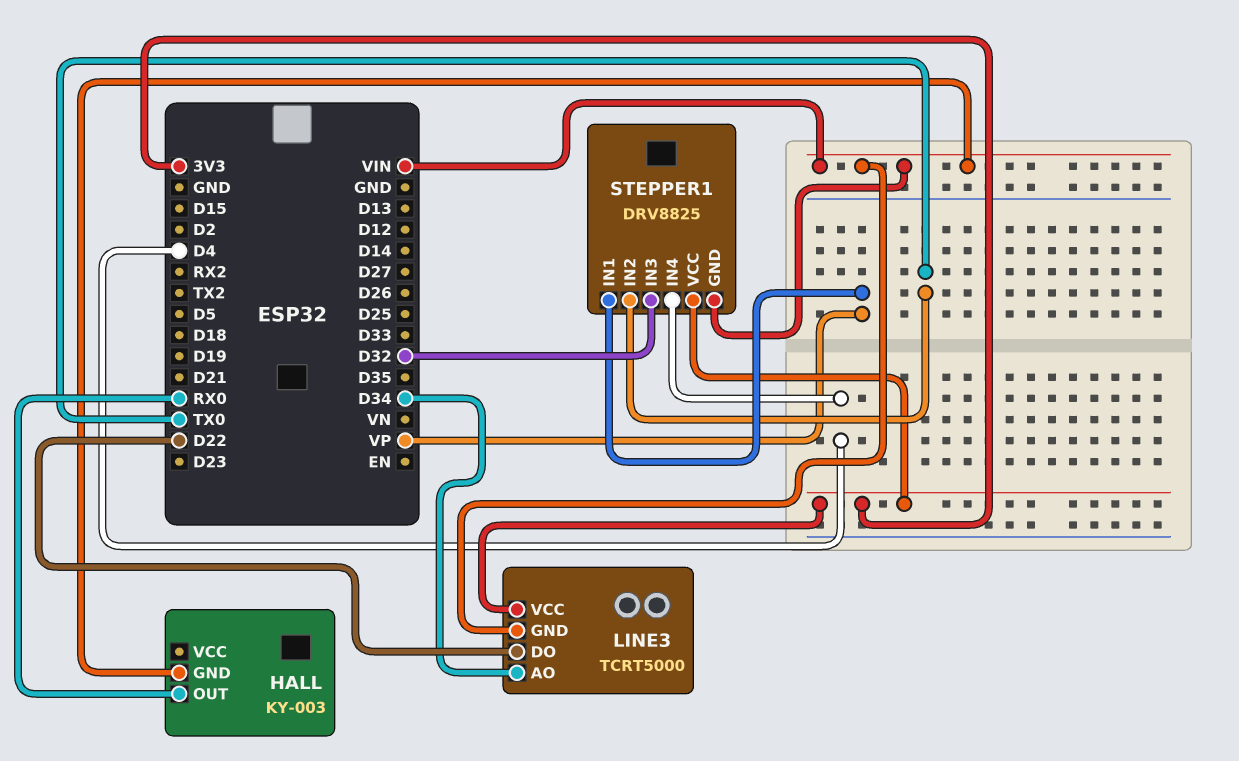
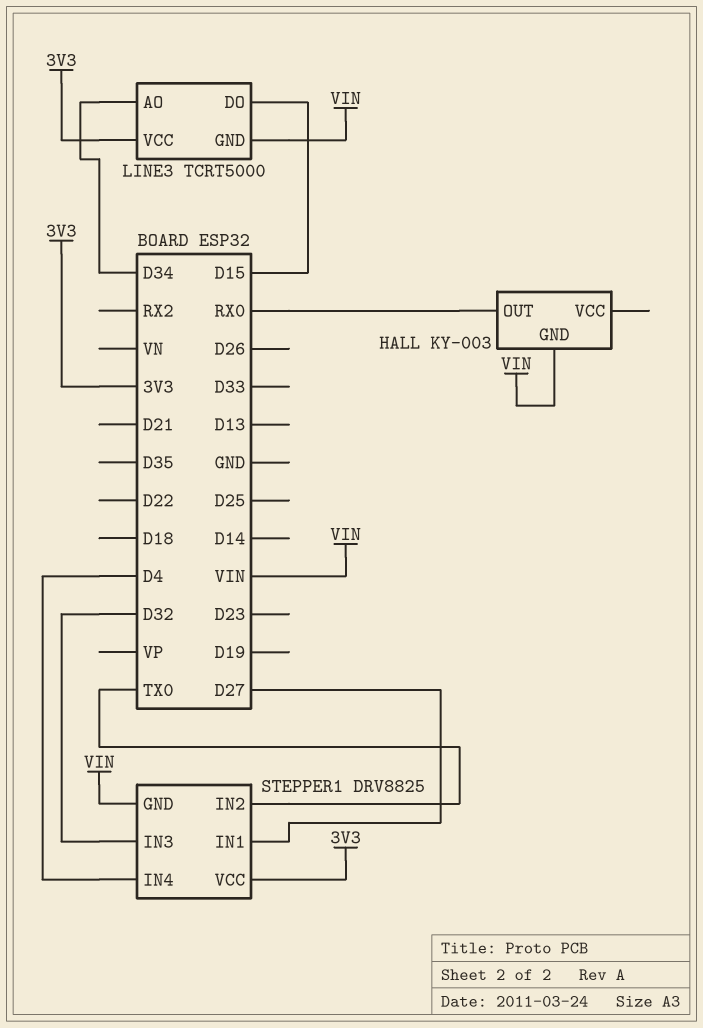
LINE3 pin DO: D22 -> D15
STEPPER1 pin IN1: VP -> D27

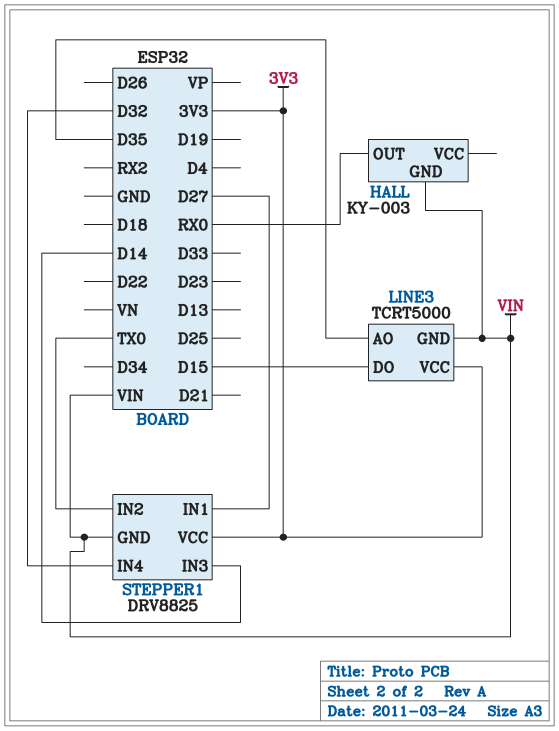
LINE3 pin AO: D34 -> D35
STEPPER1 pin IN3: D32 -> D14
STEPPER1 pin IN4: D4 -> D32

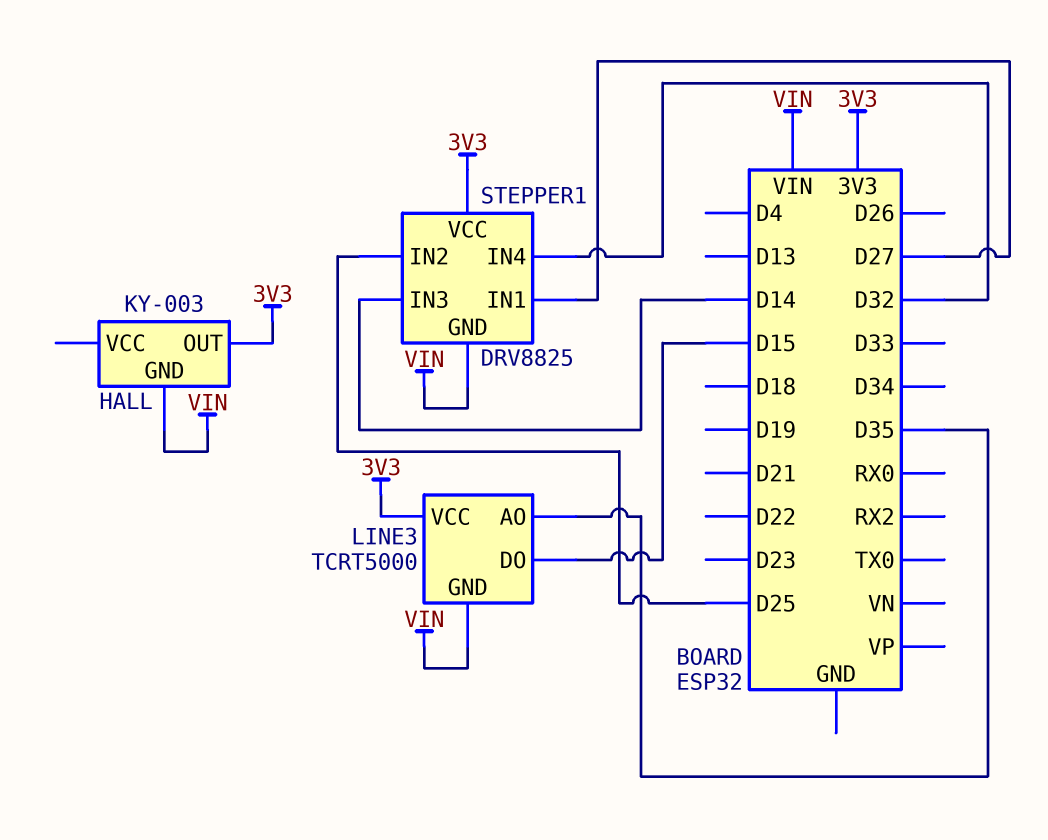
HALL pin OUT: RX0 -> 3V3
STEPPER1 pin IN2: TX0 -> D25

